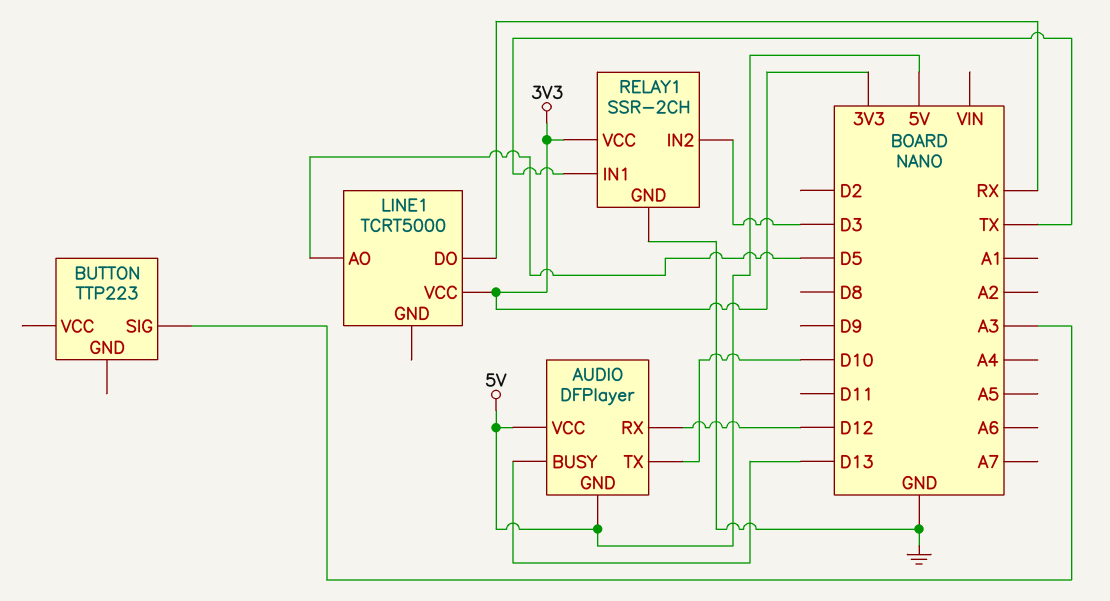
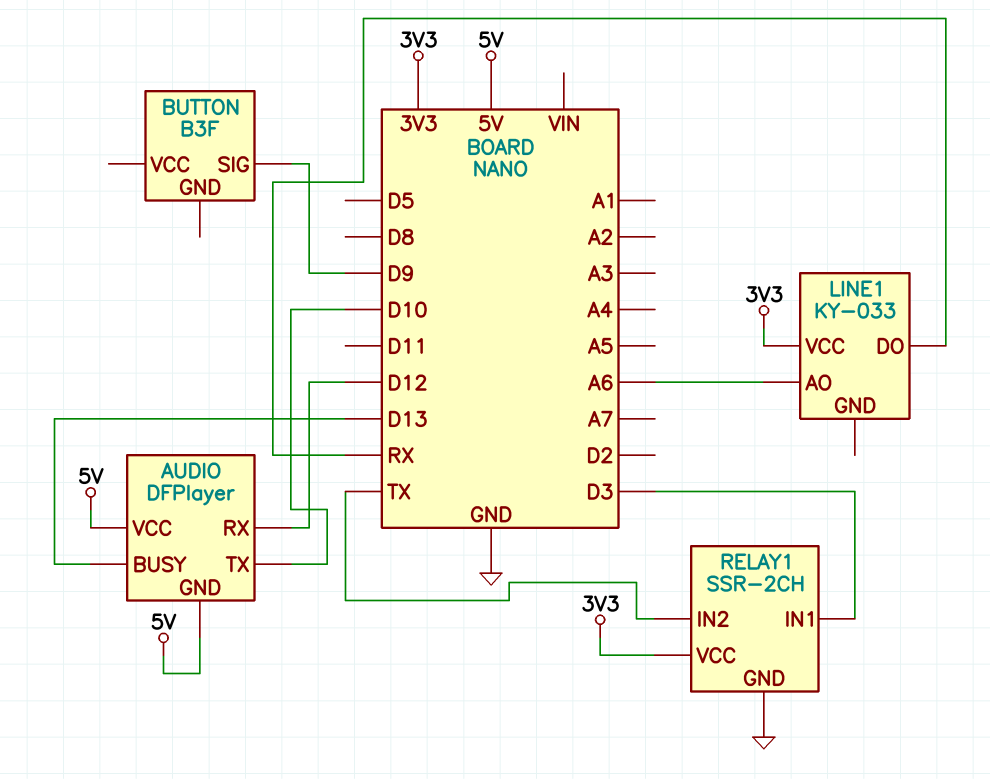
BUTTON: TTP223 -> B3F
BUTTON pin SIG: A3 -> D9
LINE1: TCRT5000 -> KY-033
LINE1 pin AO: D5 -> A6
RELAY1 pin IN1: TX -> D3
RELAY1 pin IN2: D3 -> TX

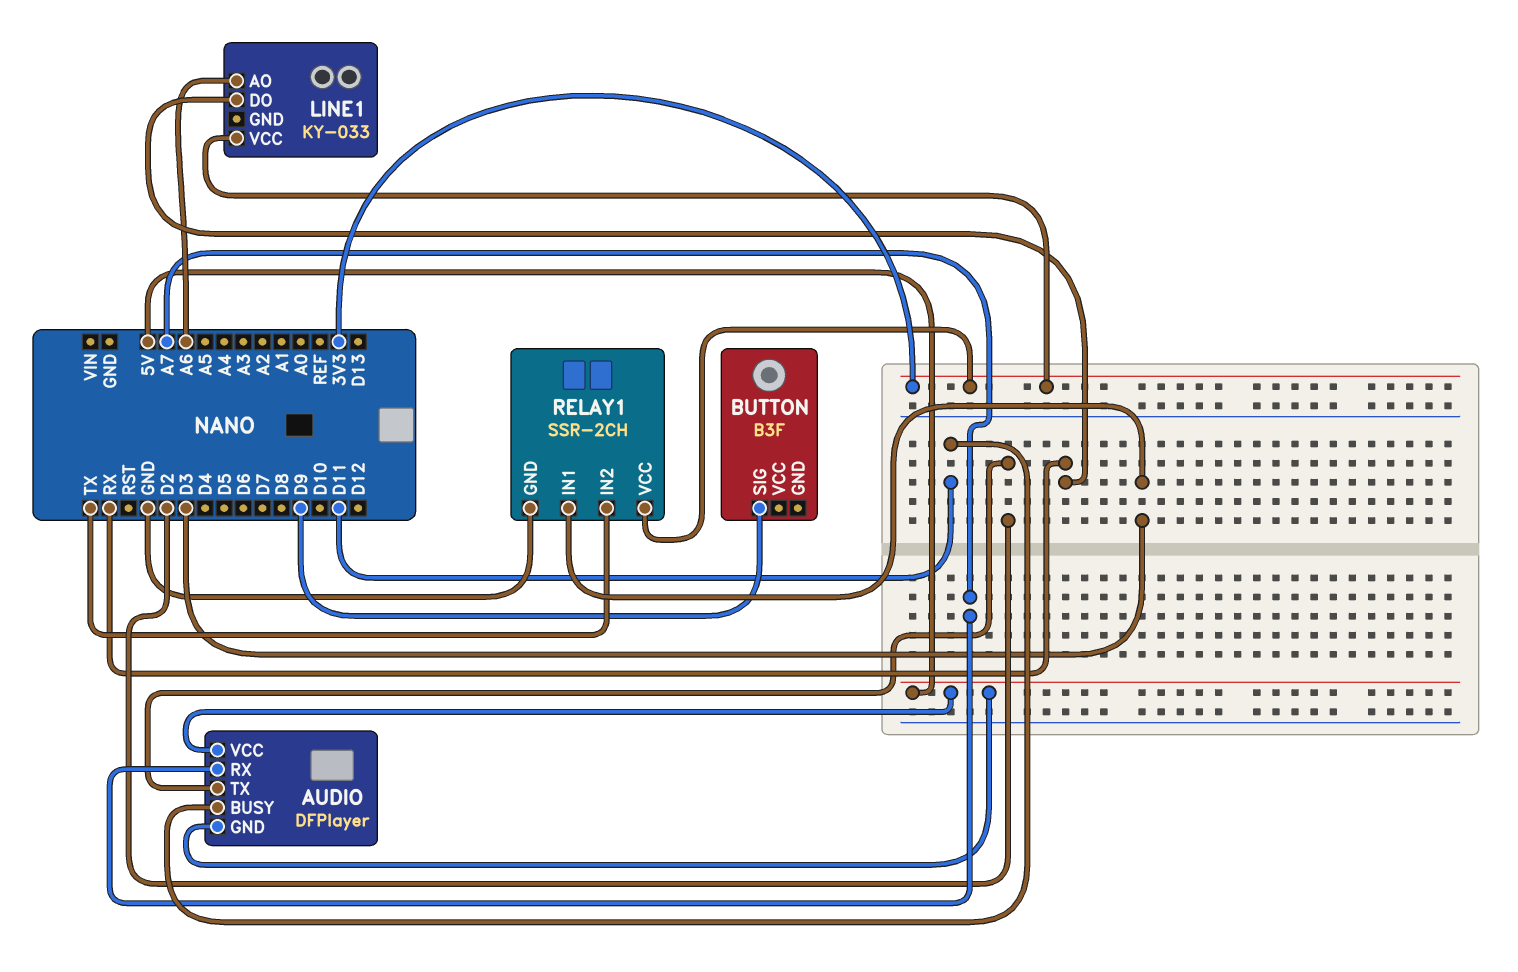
AUDIO pin BUSY: D13 -> D11
AUDIO pin RX: D12 -> A7
AUDIO pin TX: D10 -> D2

